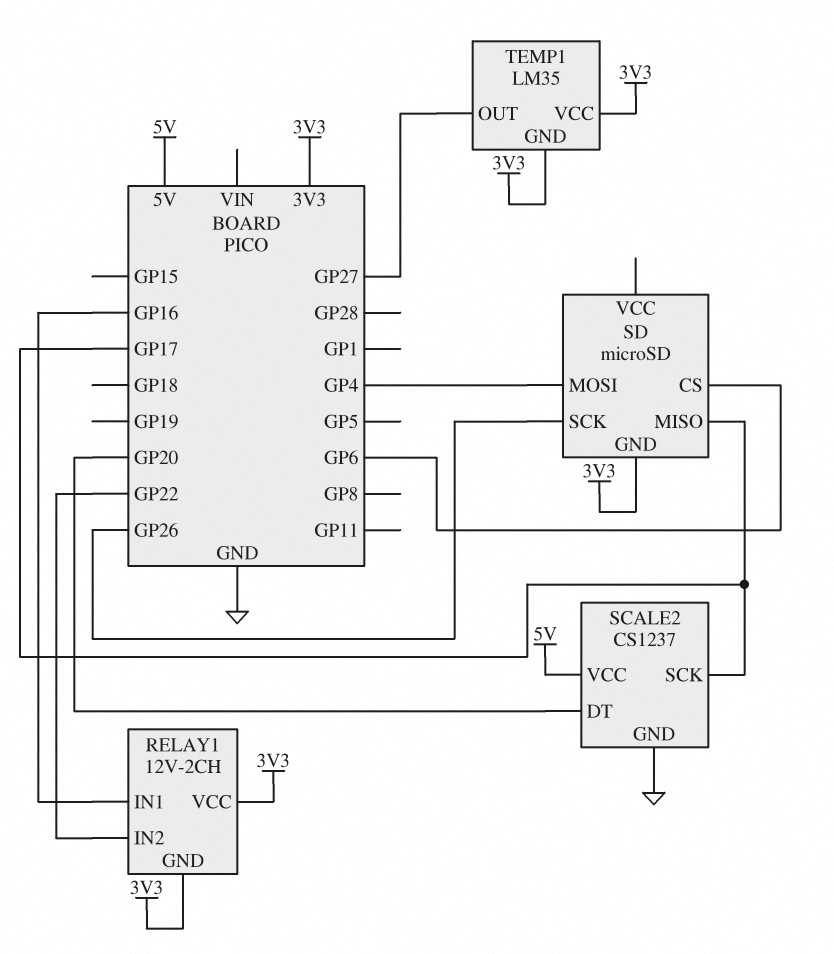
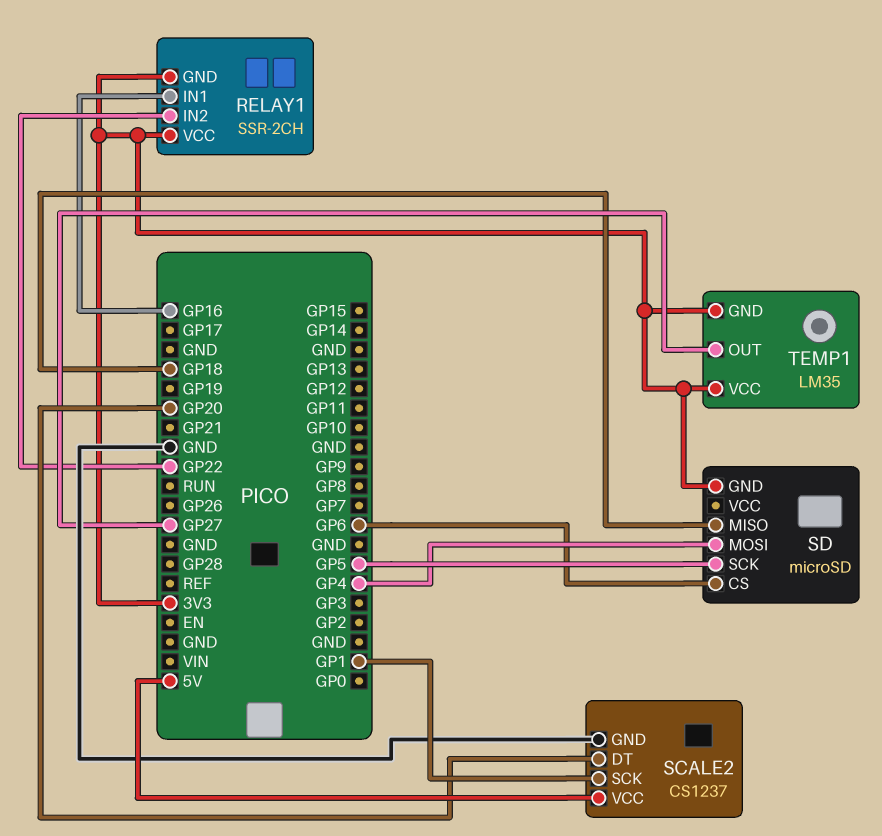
RELAY1: 12V-2CH -> SSR-2CH
SCALE2 pin SCK: GP17 -> GP1
SD pin MISO: GP17 -> GP18
SD pin SCK: GP26 -> GP5

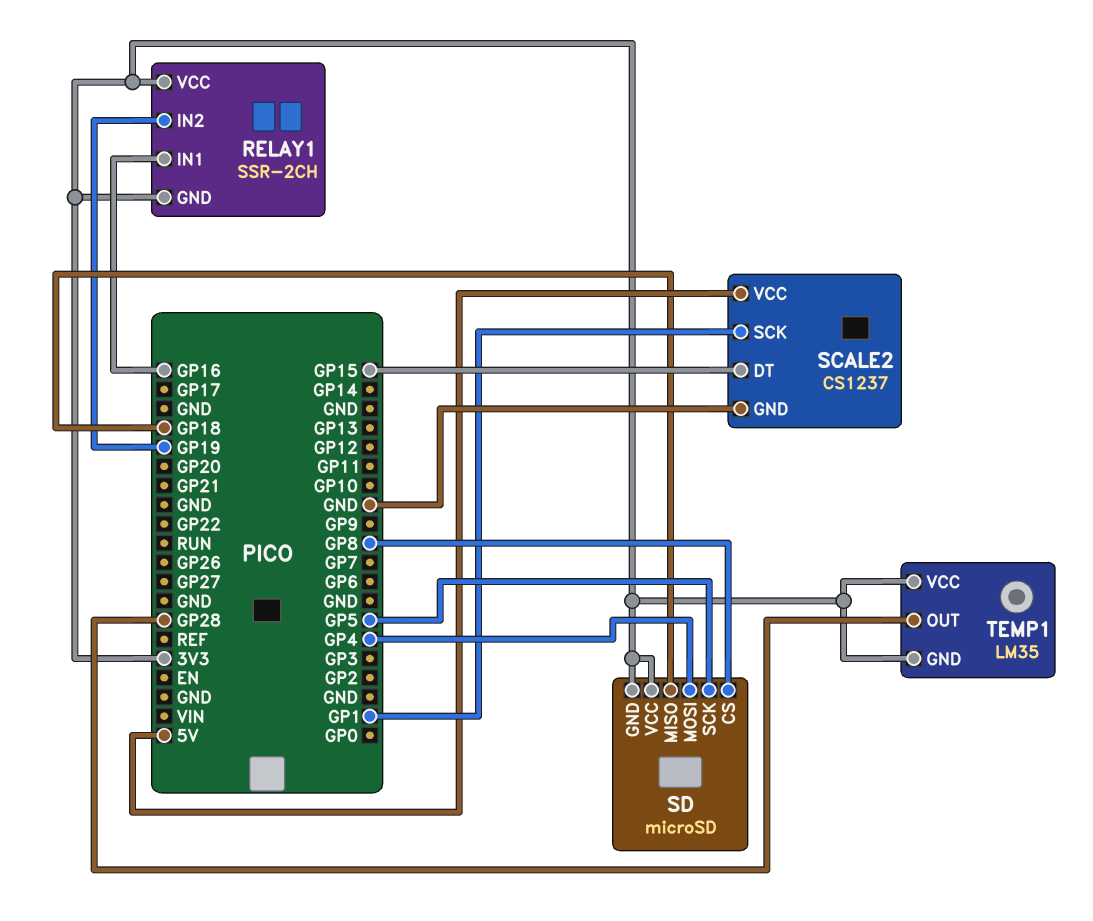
RELAY1 pin IN2: GP22 -> GP19
SCALE2 pin DT: GP20 -> GP15
SD pin CS: GP6 -> GP8
SD pin VCC: none -> 3V3
TEMP1 pin OUT: GP27 -> GP28

